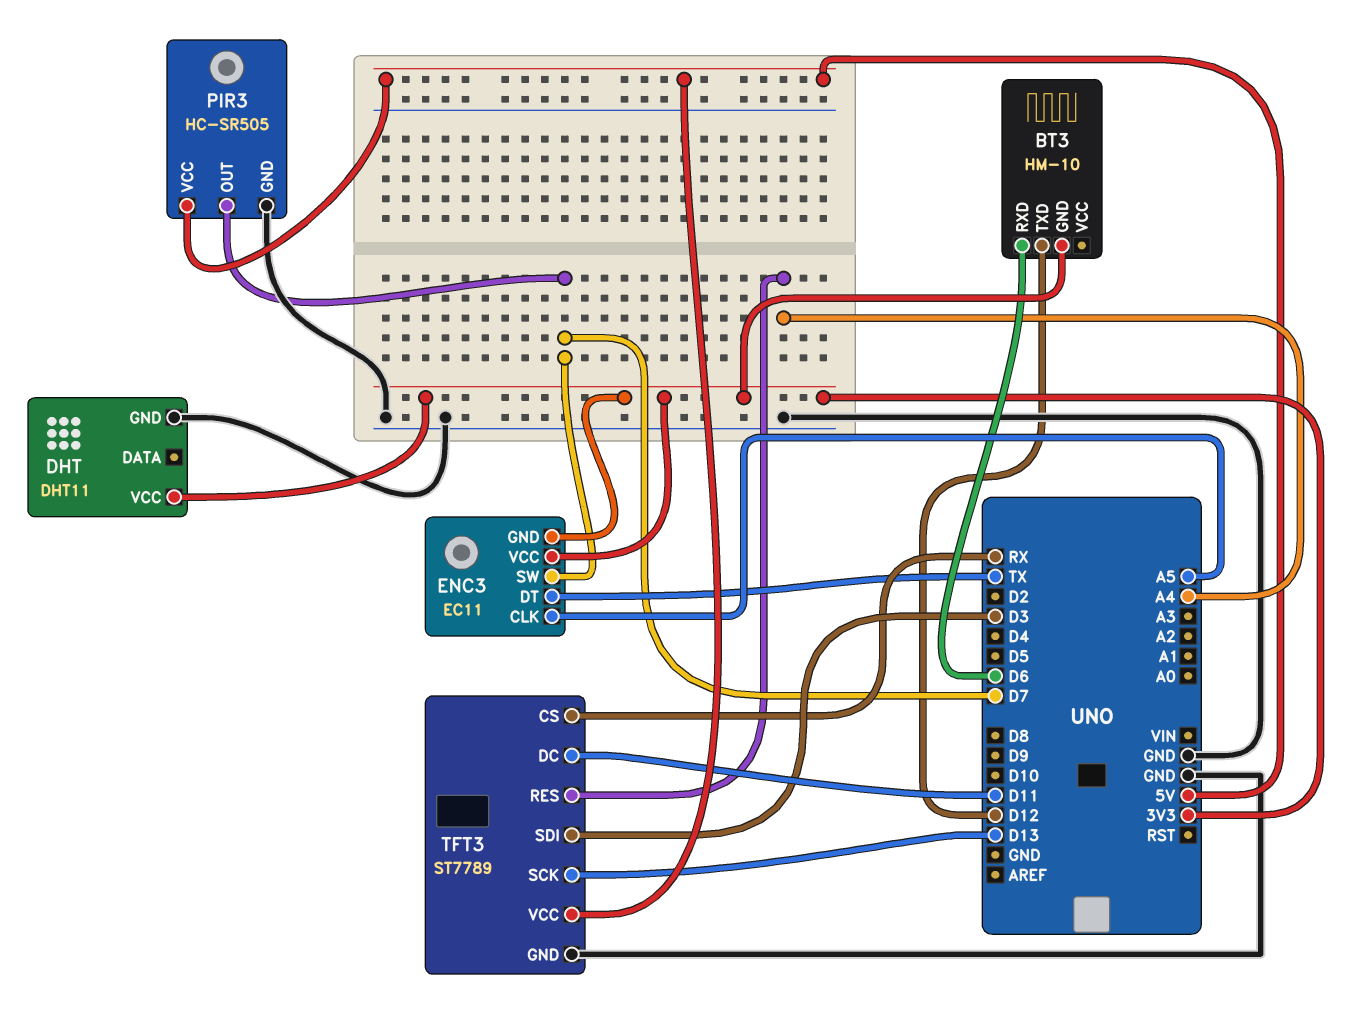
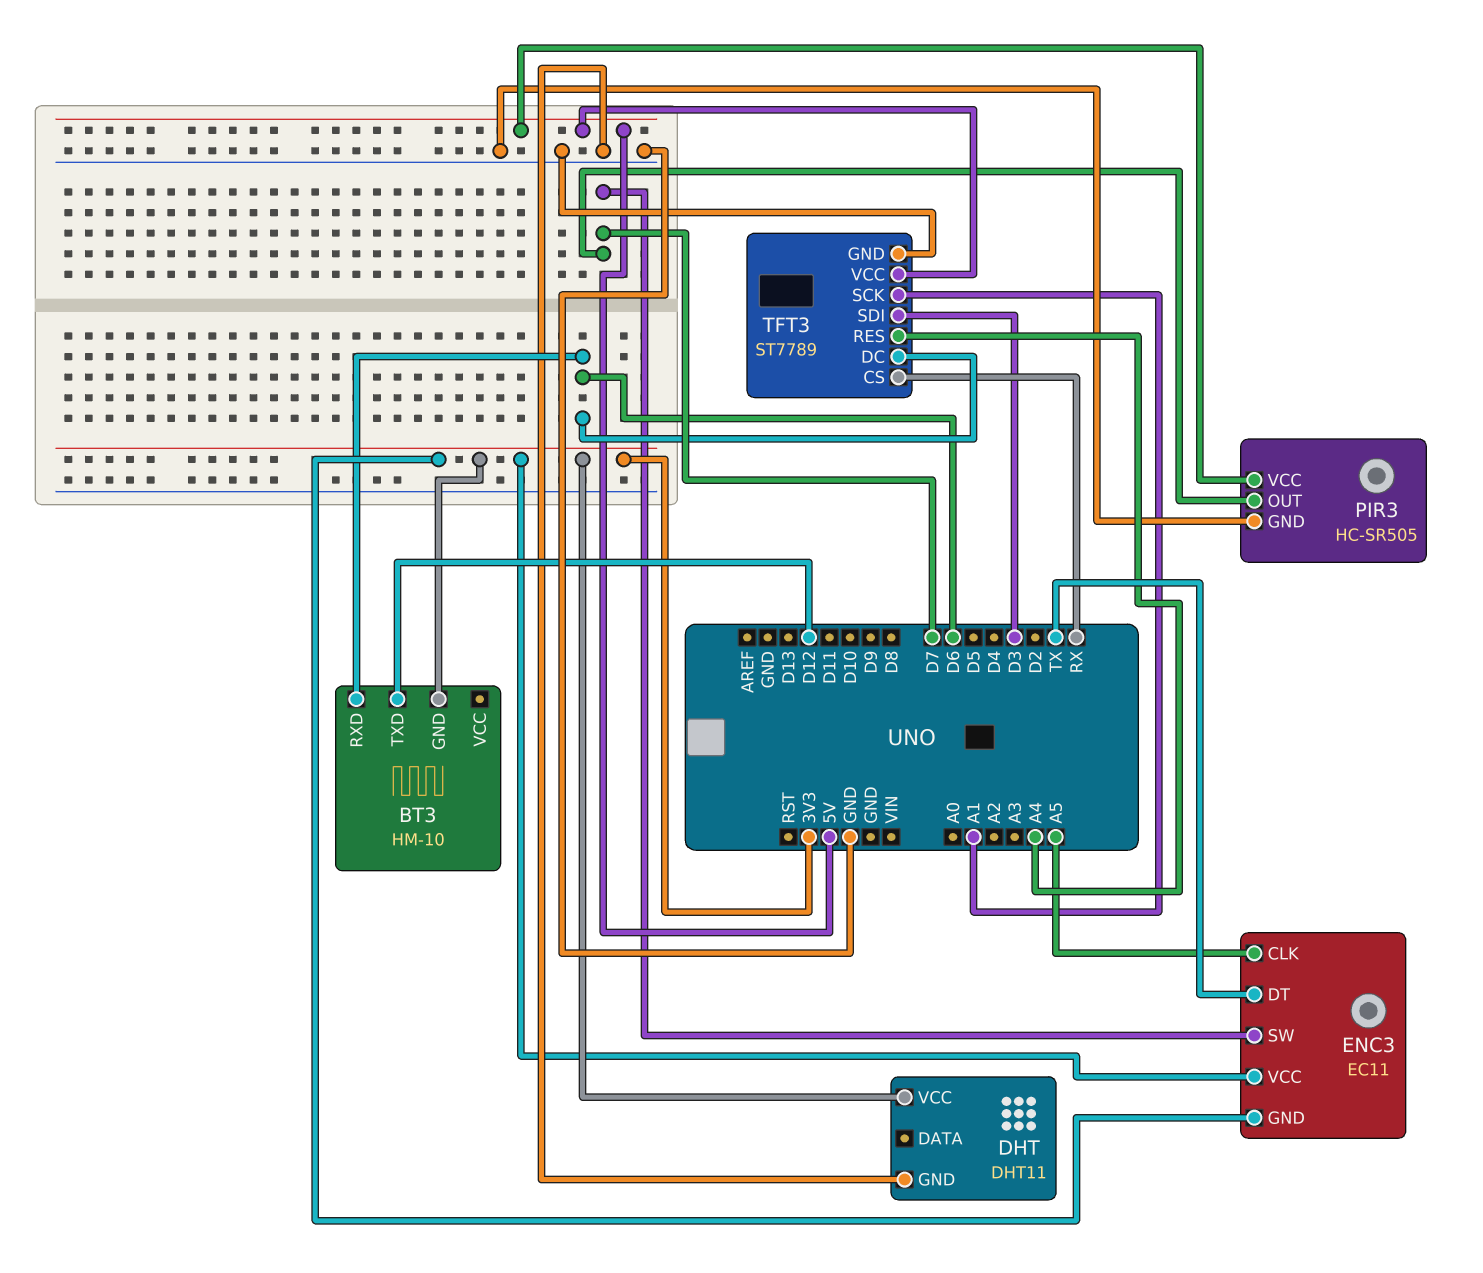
TFT3 pin DC: D11 -> D6
TFT3 pin SCK: D13 -> A1

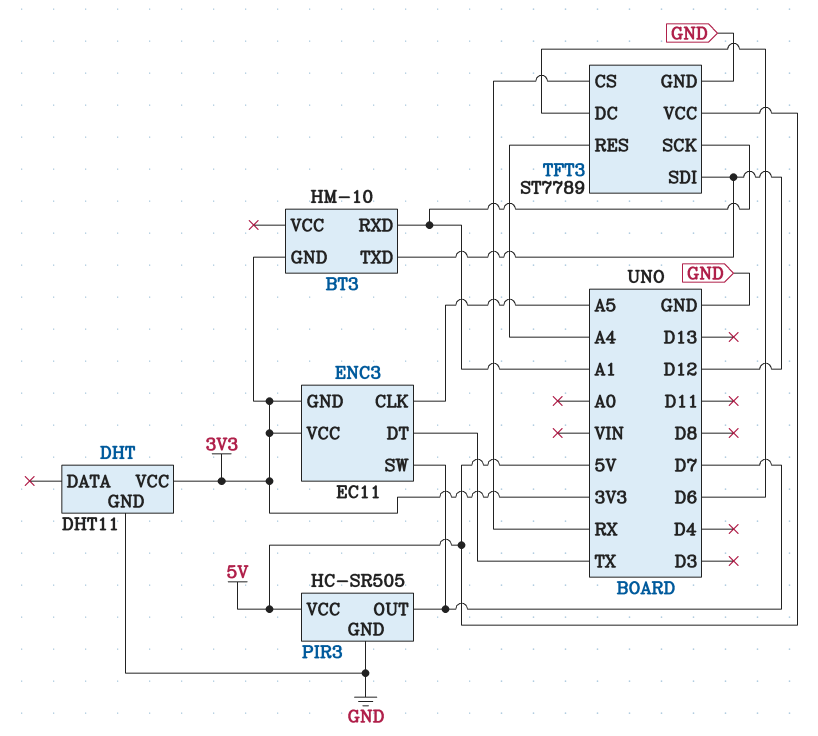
BT3 pin RXD: D6 -> A1
TFT3 pin SDI: D3 -> D12

